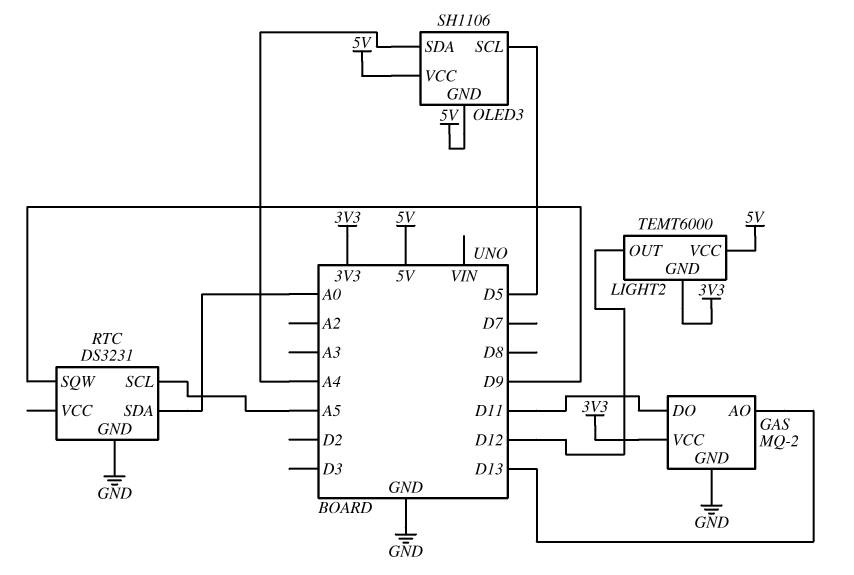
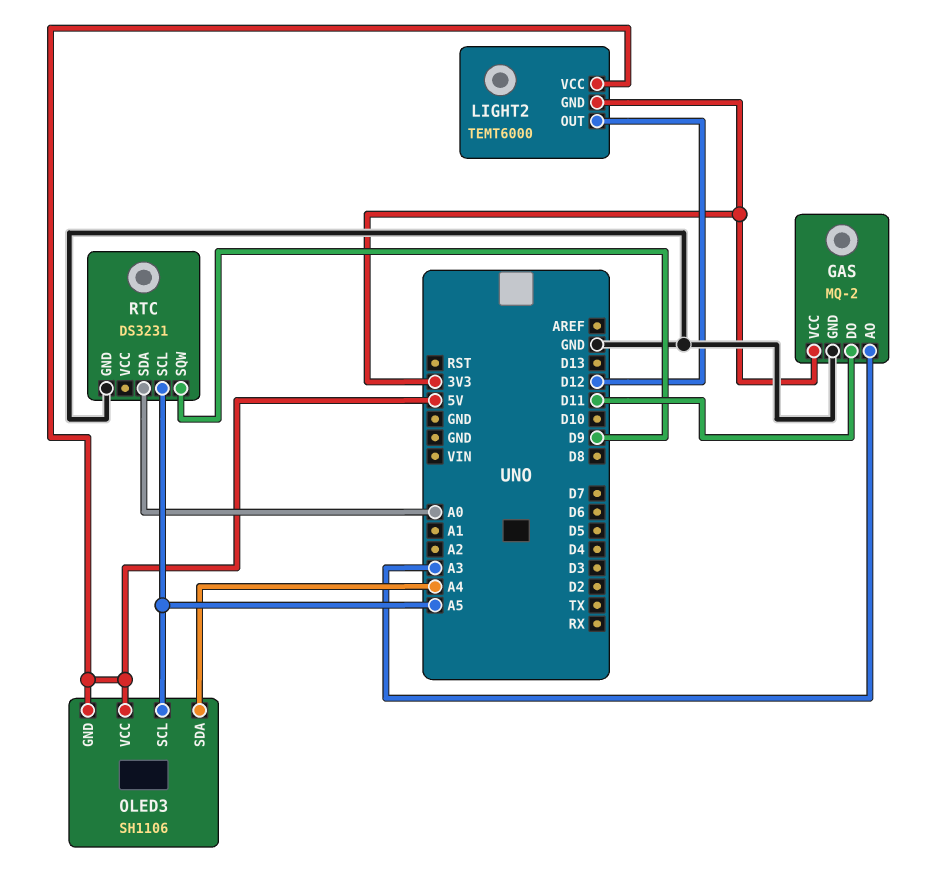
GAS pin AO: D13 -> A3
OLED3 pin SCL: D5 -> A5

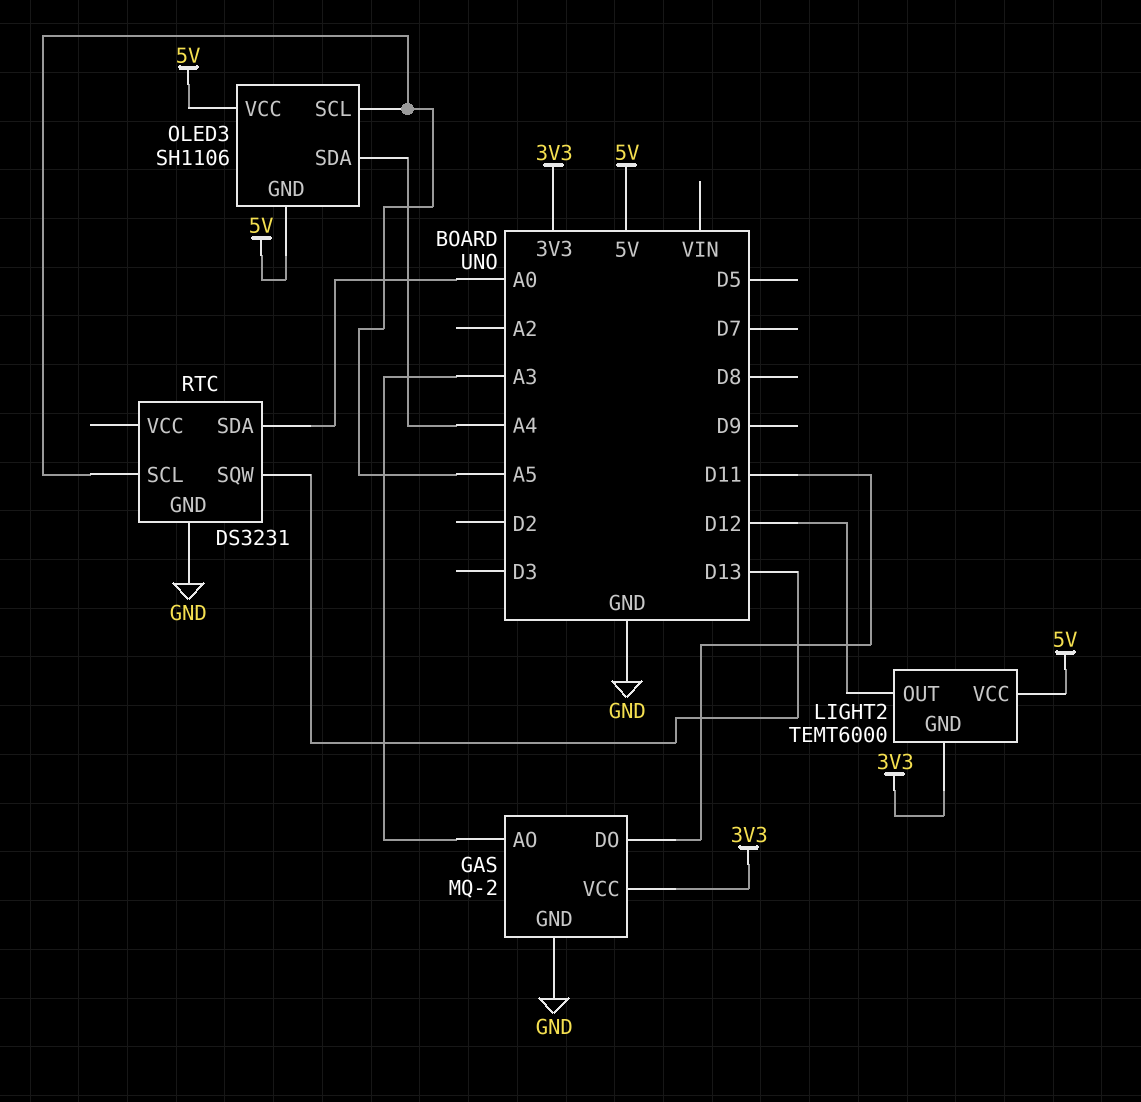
RTC pin SQW: D9 -> D13

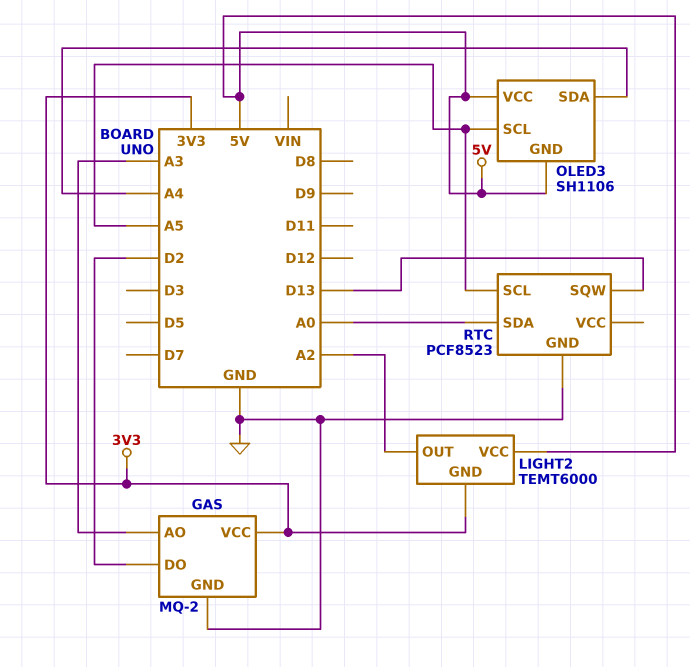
GAS pin DO: D11 -> D2
LIGHT2 pin OUT: D12 -> A2
RTC: DS3231 -> PCF8523

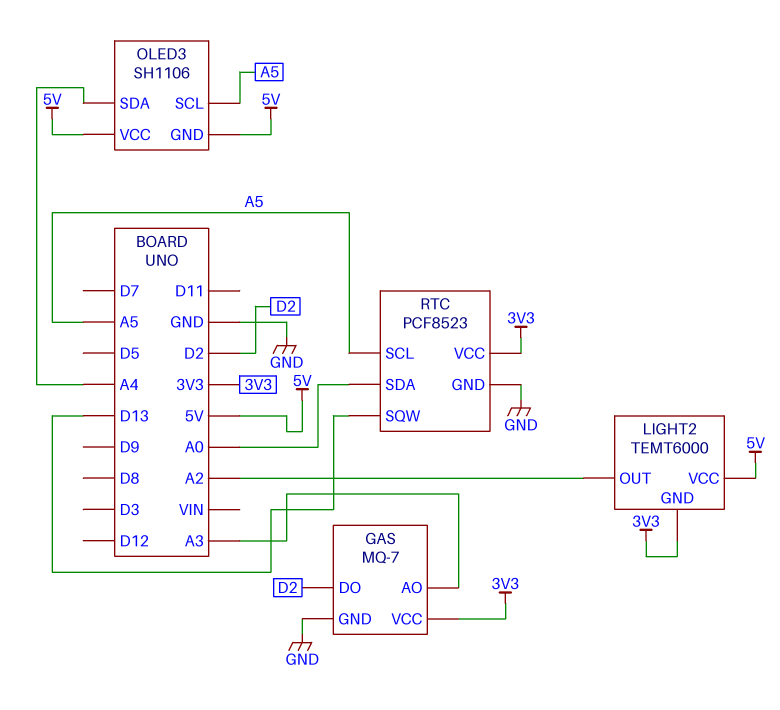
GAS: MQ-2 -> MQ-7
RTC pin VCC: none -> 3V3

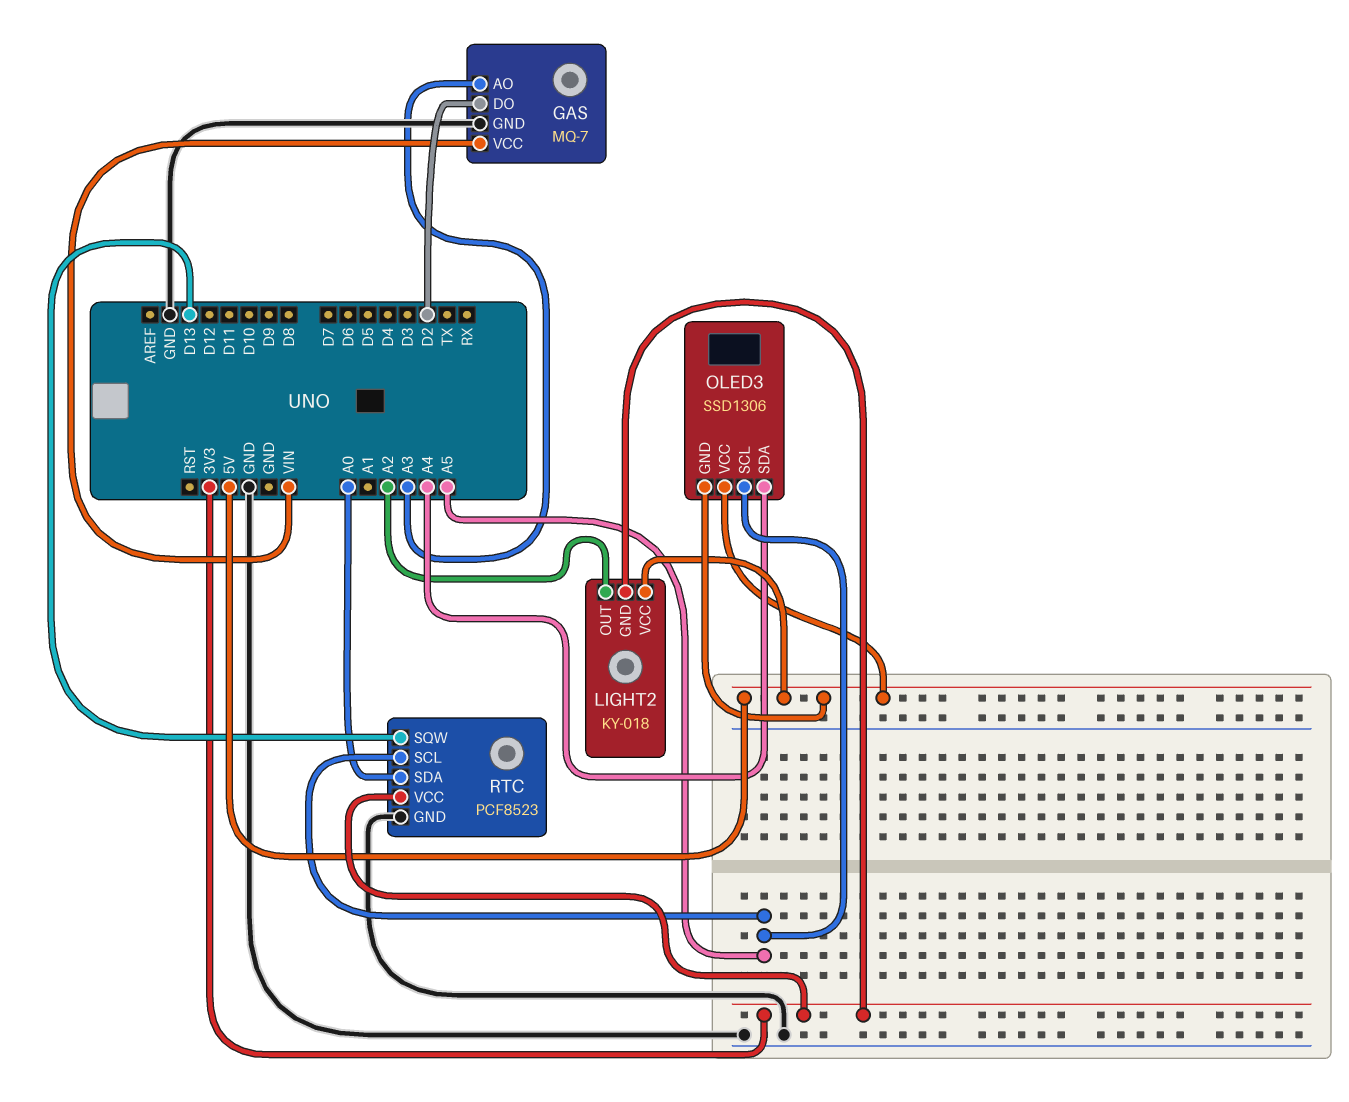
GAS pin VCC: 3V3 -> VIN
LIGHT2: TEMT6000 -> KY-018
OLED3: SH1106 -> SSD1306

